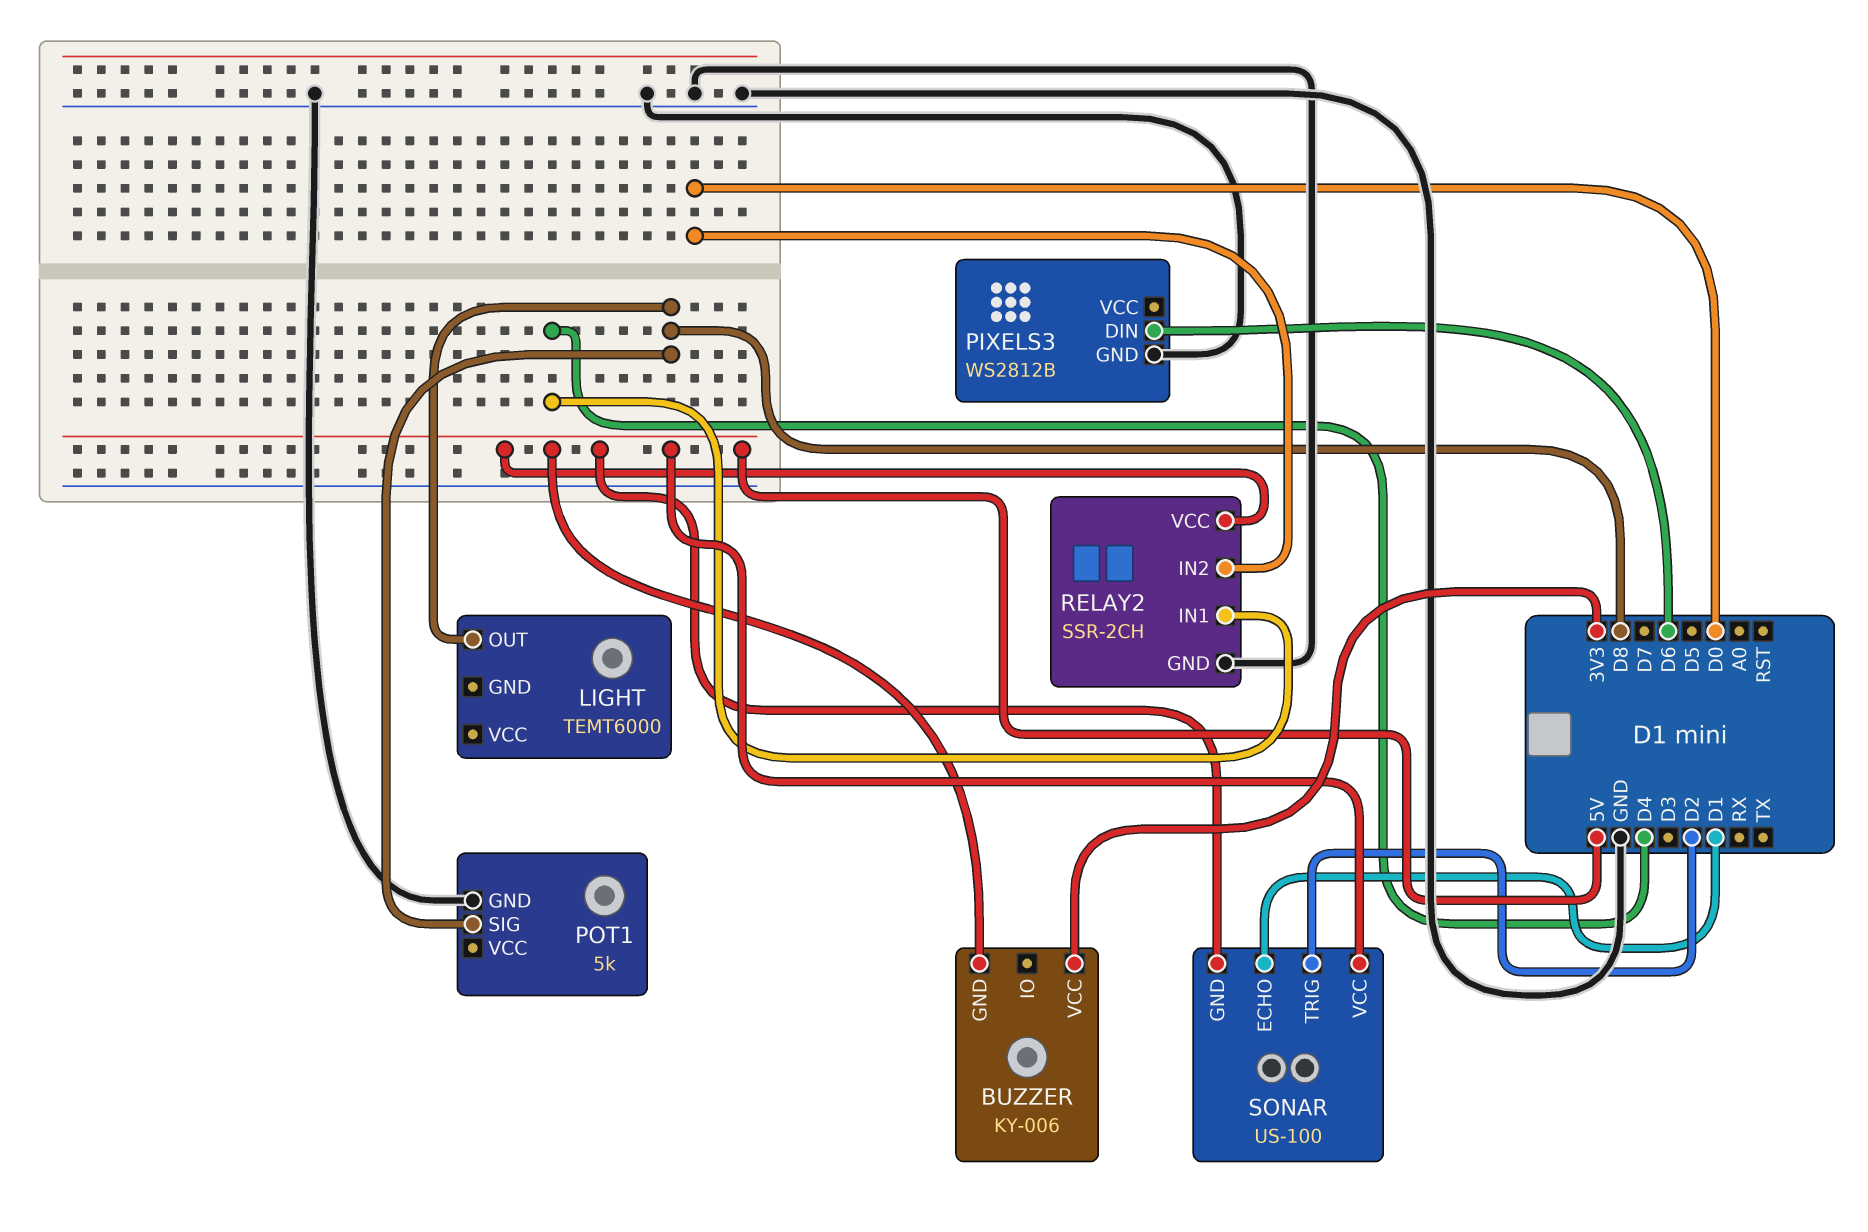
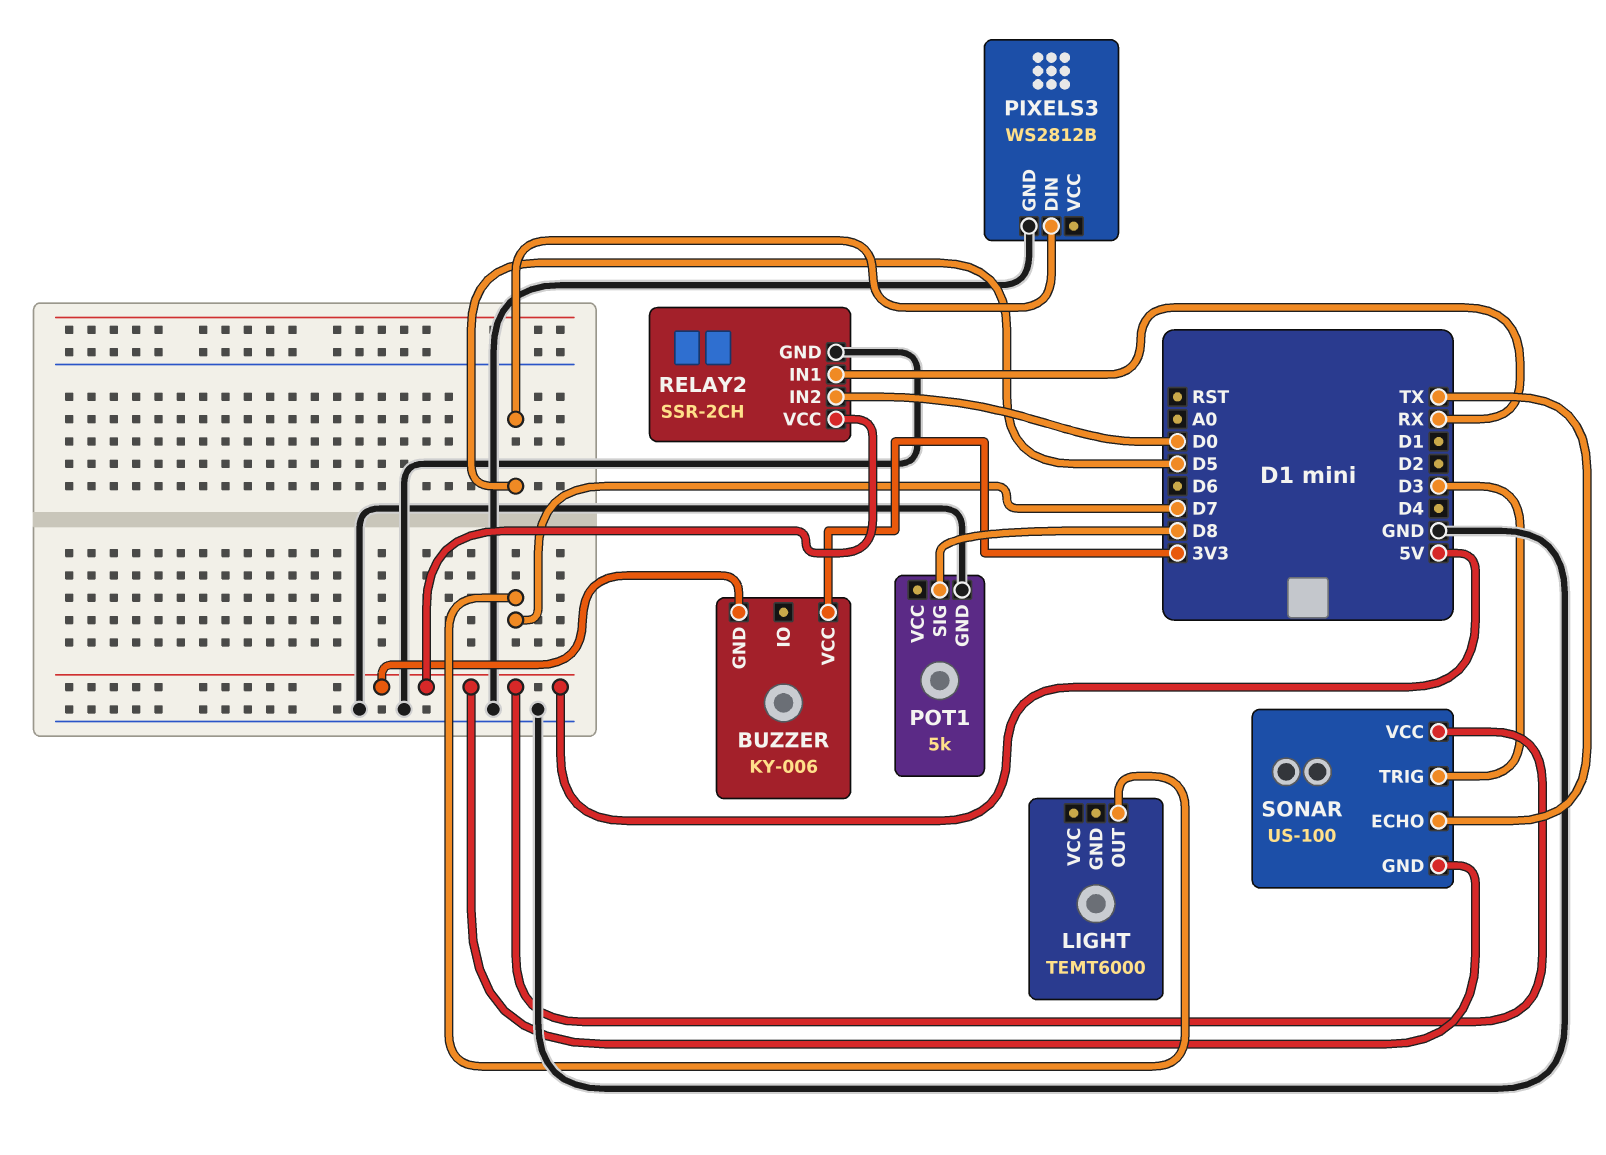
LIGHT pin OUT: D8 -> D7
PIXELS3 pin DIN: D6 -> D5
RELAY2 pin IN1: D4 -> RX
SONAR pin ECHO: D1 -> TX
SONAR pin TRIG: D2 -> D3

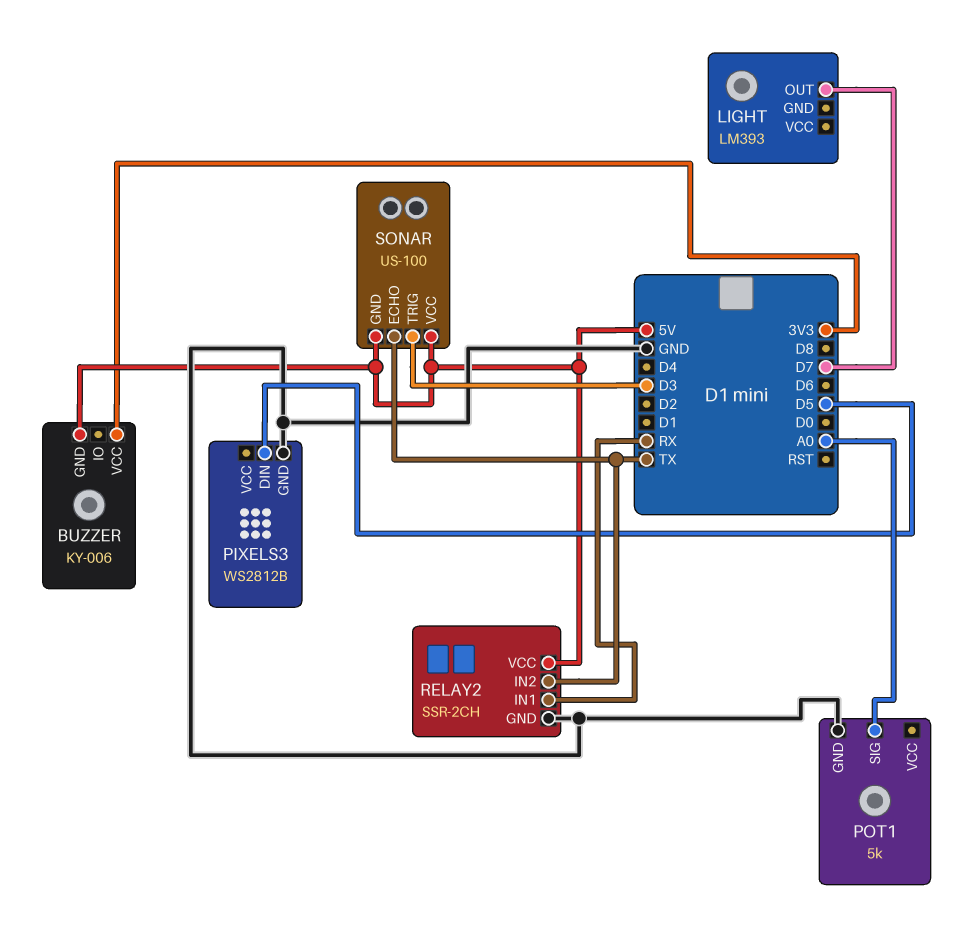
LIGHT: TEMT6000 -> LM393
POT1 pin SIG: D8 -> A0
RELAY2 pin IN2: D0 -> TX

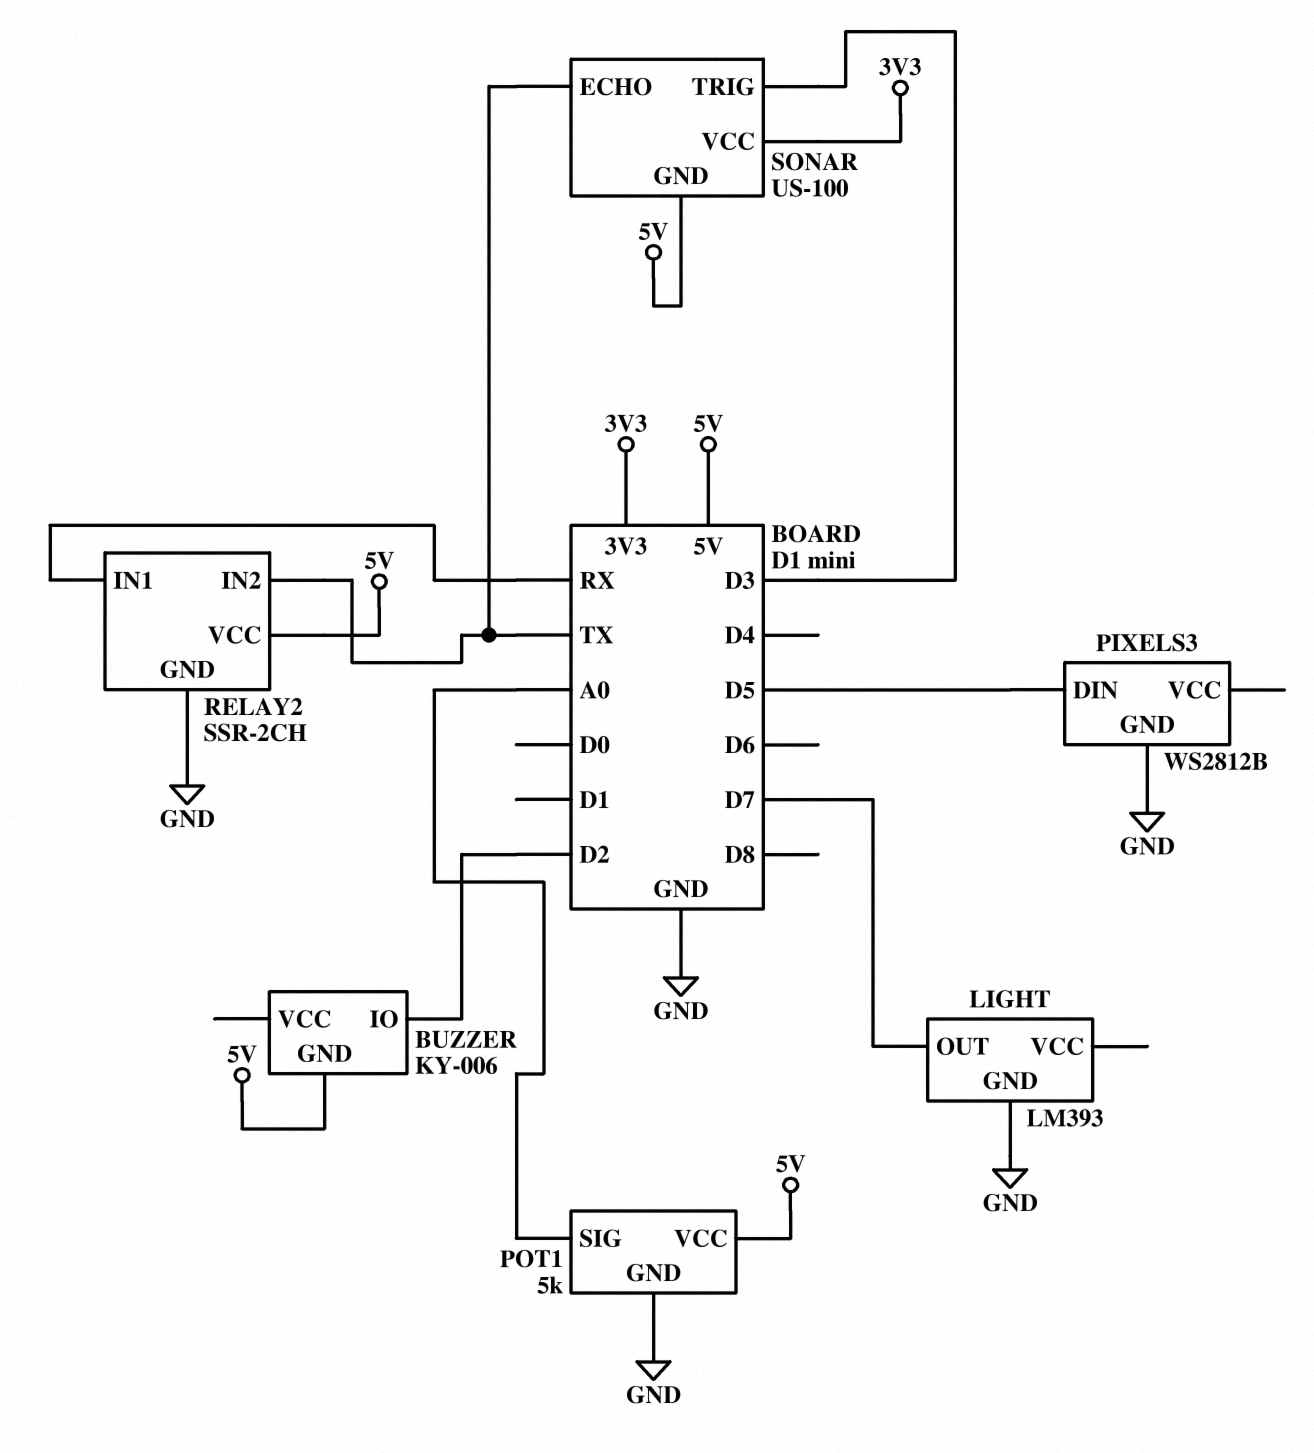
BUZZER pin IO: none -> D2
BUZZER pin VCC: 3V3 -> none
LIGHT pin GND: none -> GND
POT1 pin VCC: none -> 5V
SONAR pin VCC: 5V -> 3V3

